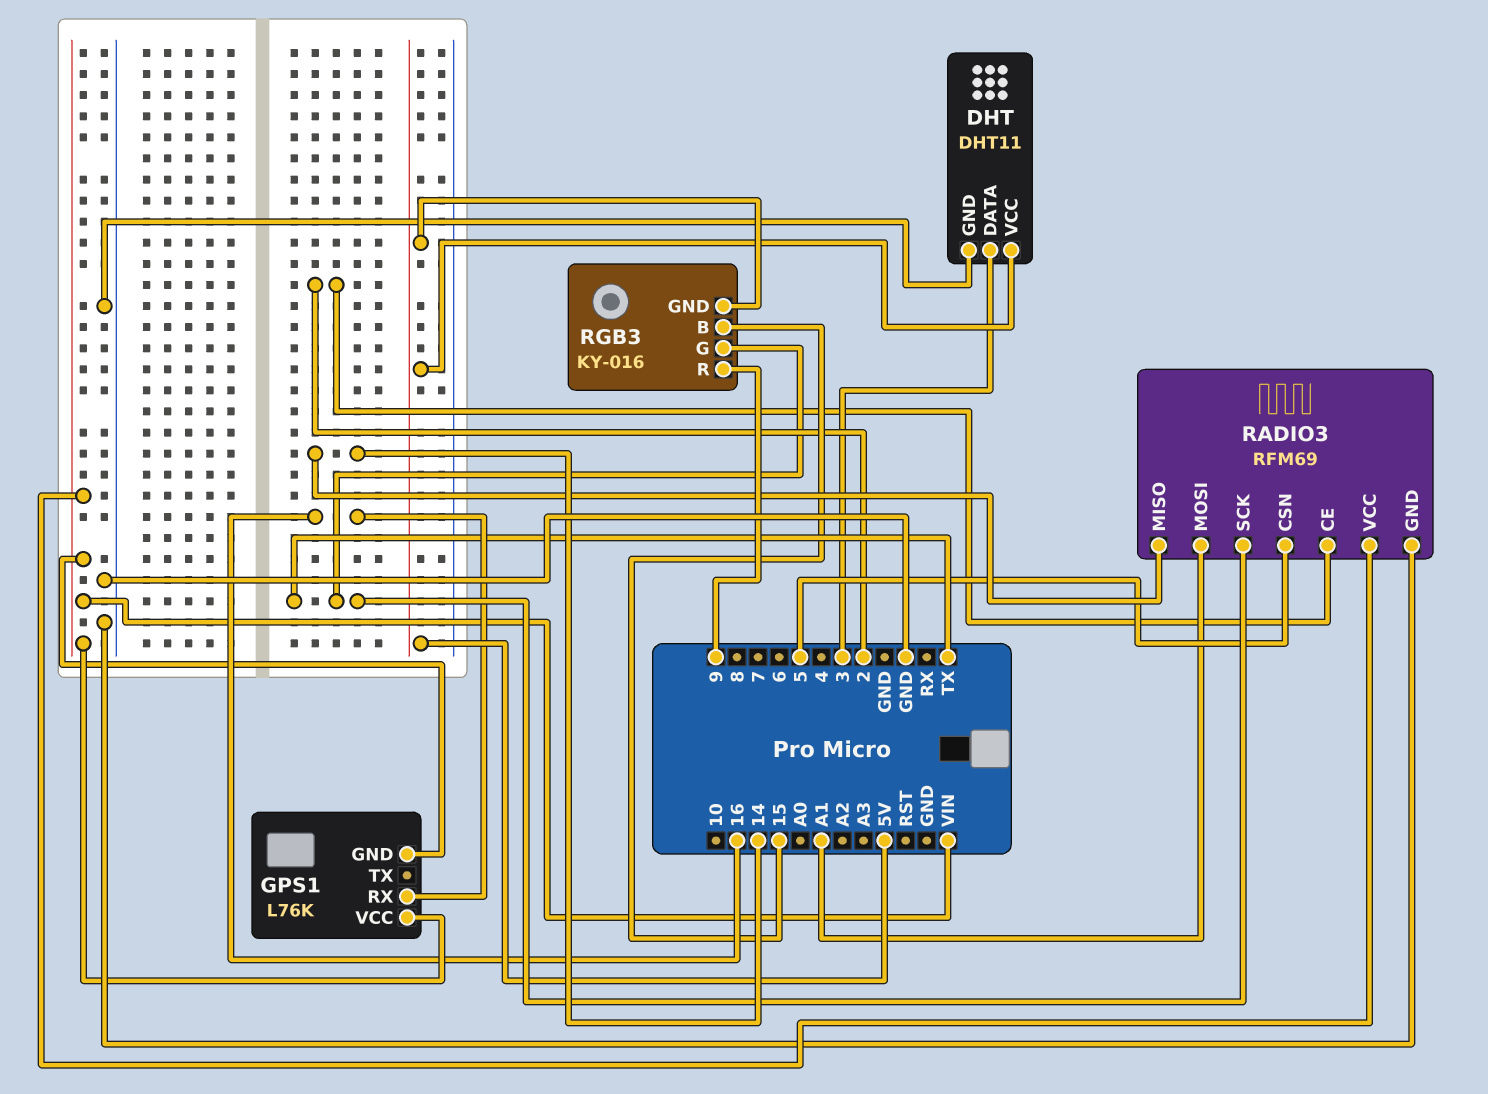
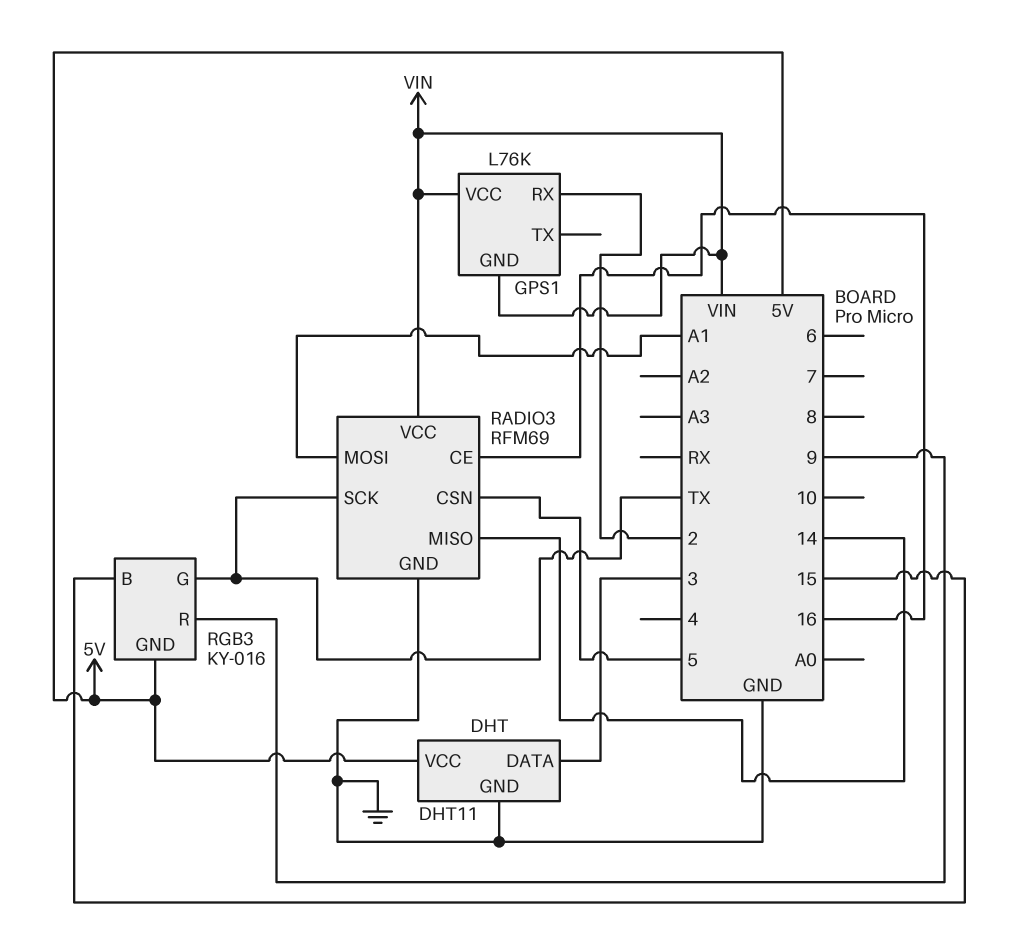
GPS1 pin RX: 16 -> 2
RADIO3 pin CE: 2 -> 16

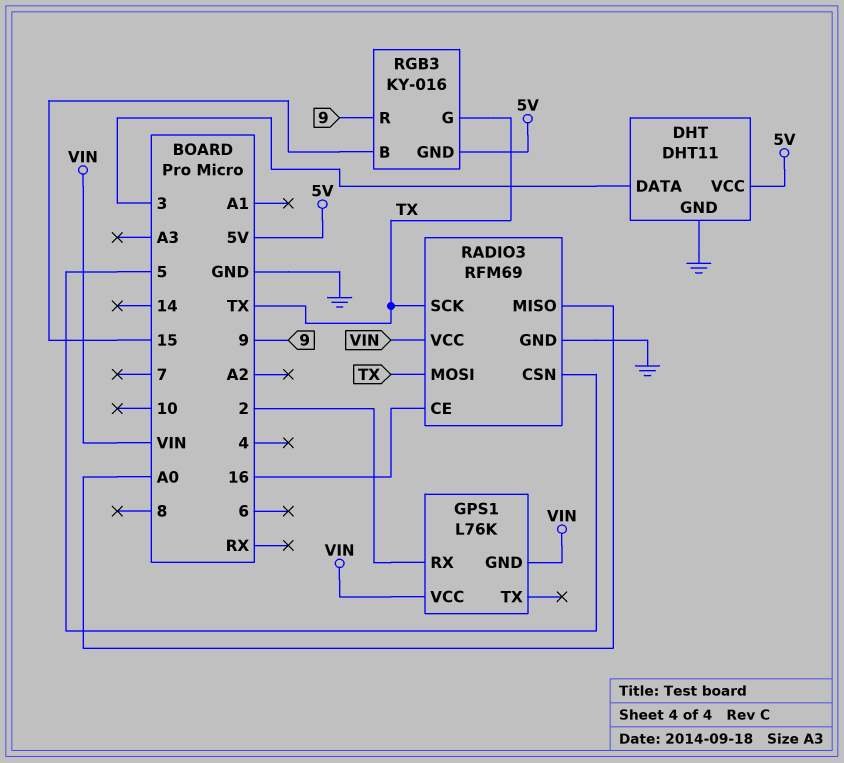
RADIO3 pin MISO: 14 -> A0
RADIO3 pin MOSI: A1 -> TX

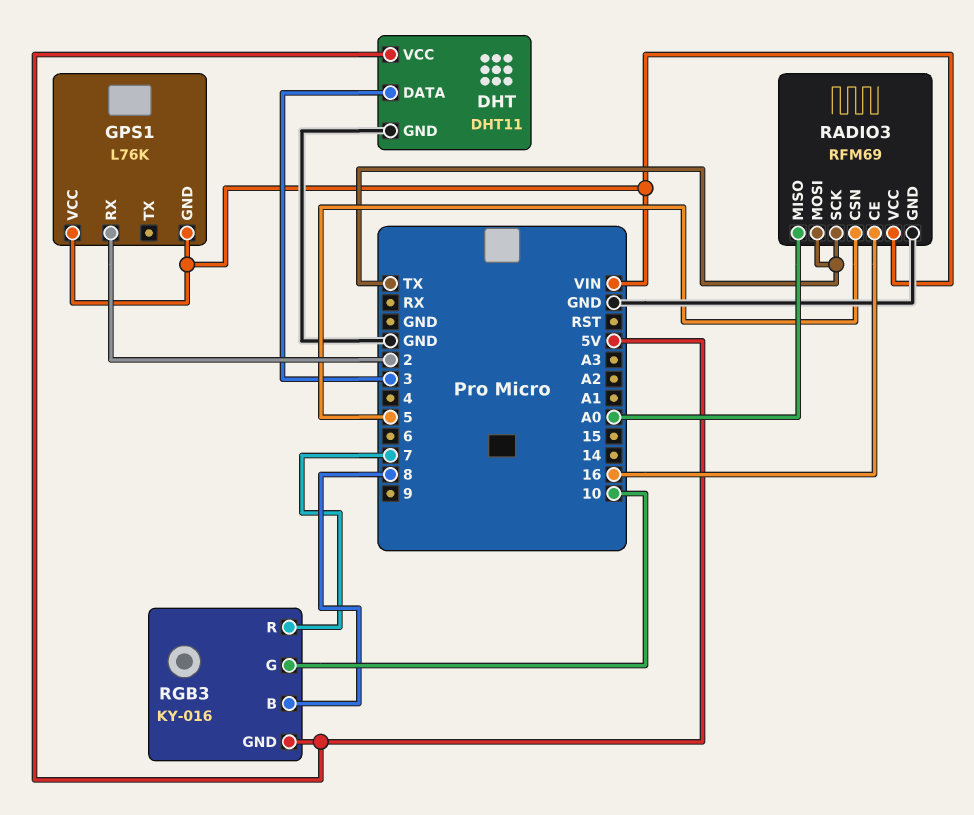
RGB3 pin B: 15 -> 8
RGB3 pin G: TX -> 10
RGB3 pin R: 9 -> 7

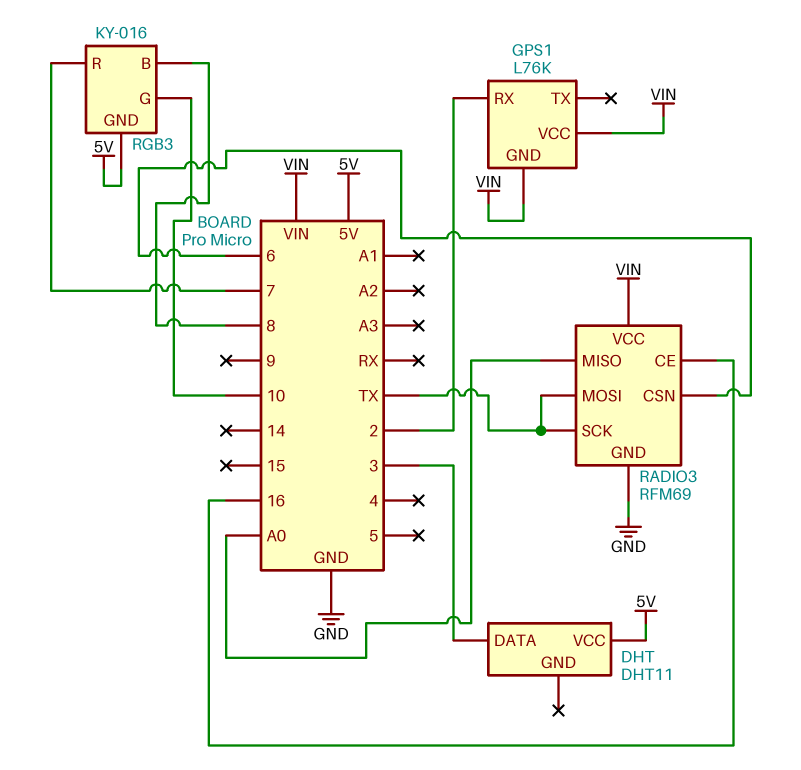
DHT pin GND: GND -> none
RADIO3 pin CSN: 5 -> 6

